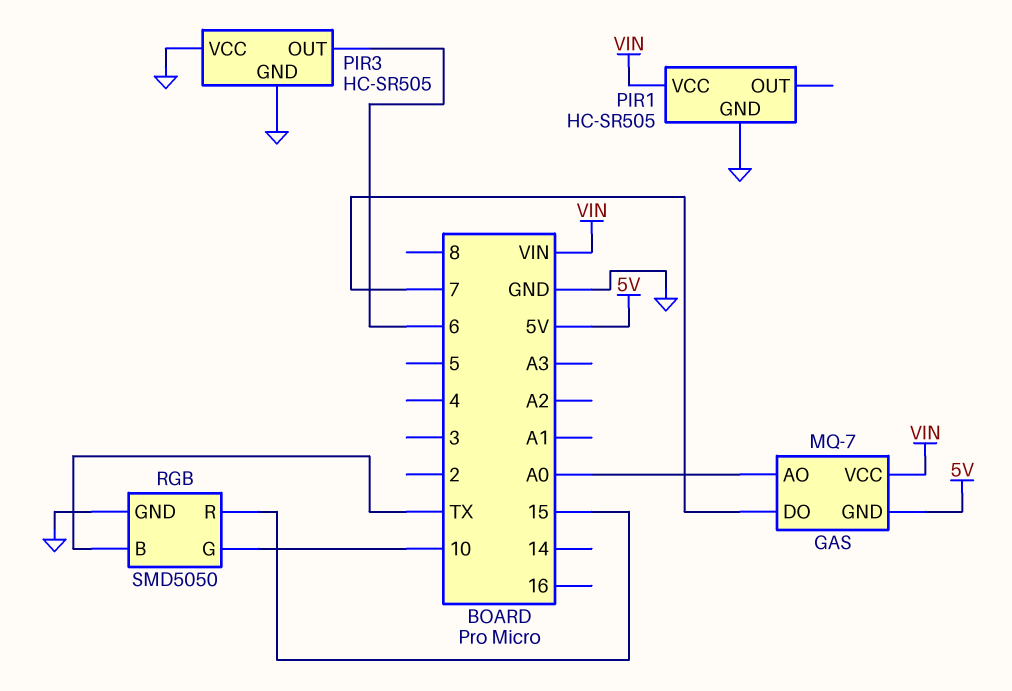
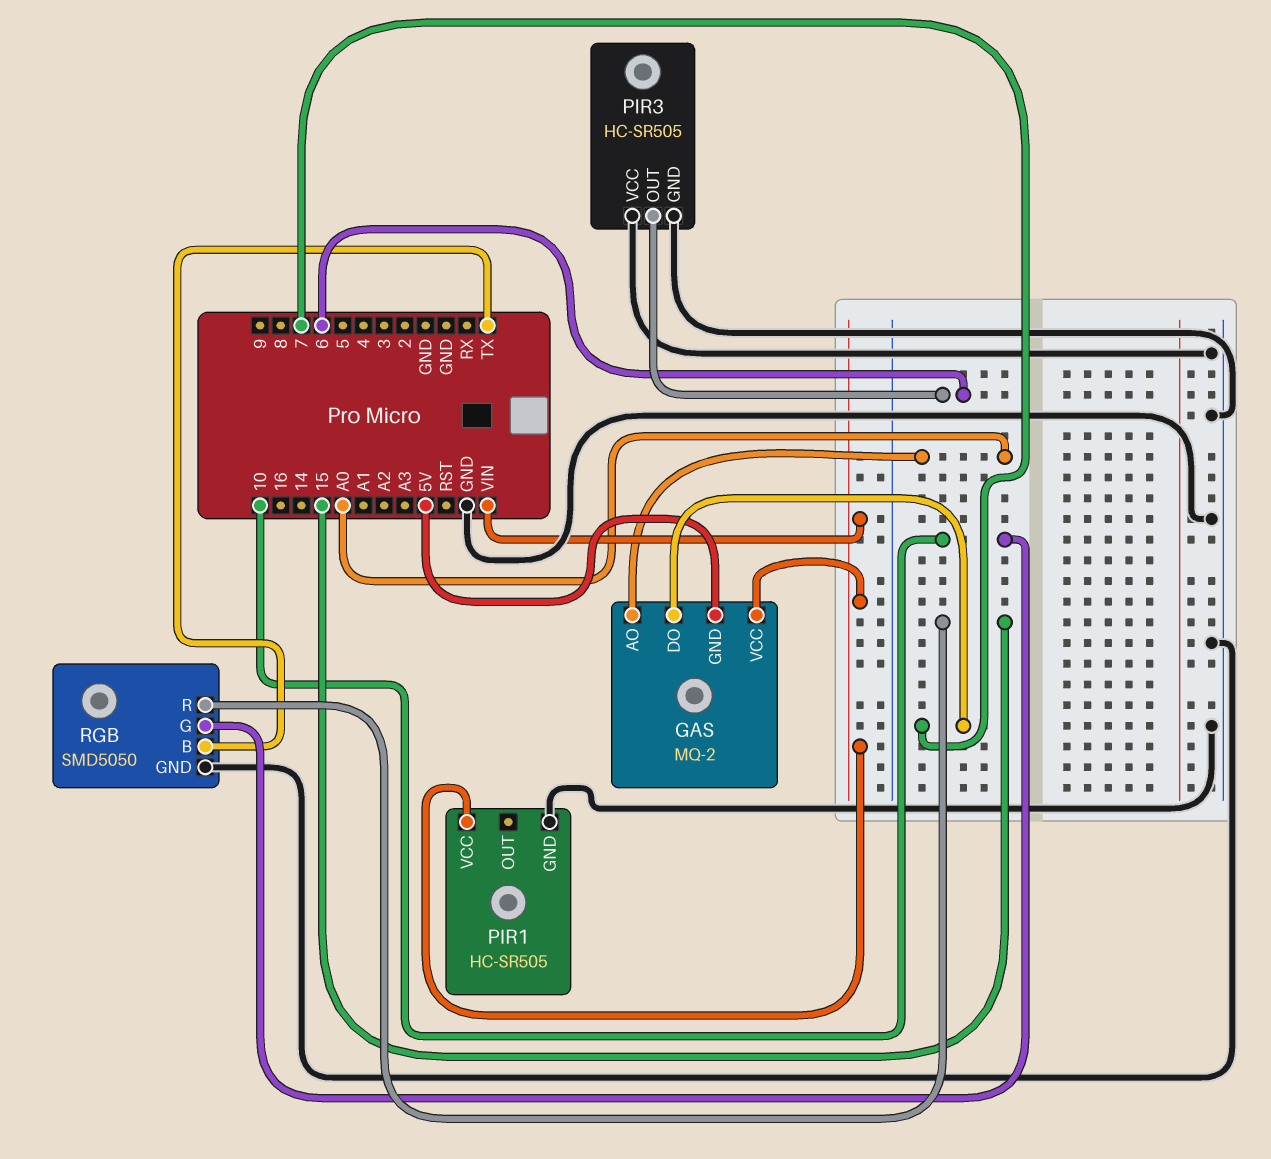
GAS: MQ-7 -> MQ-2

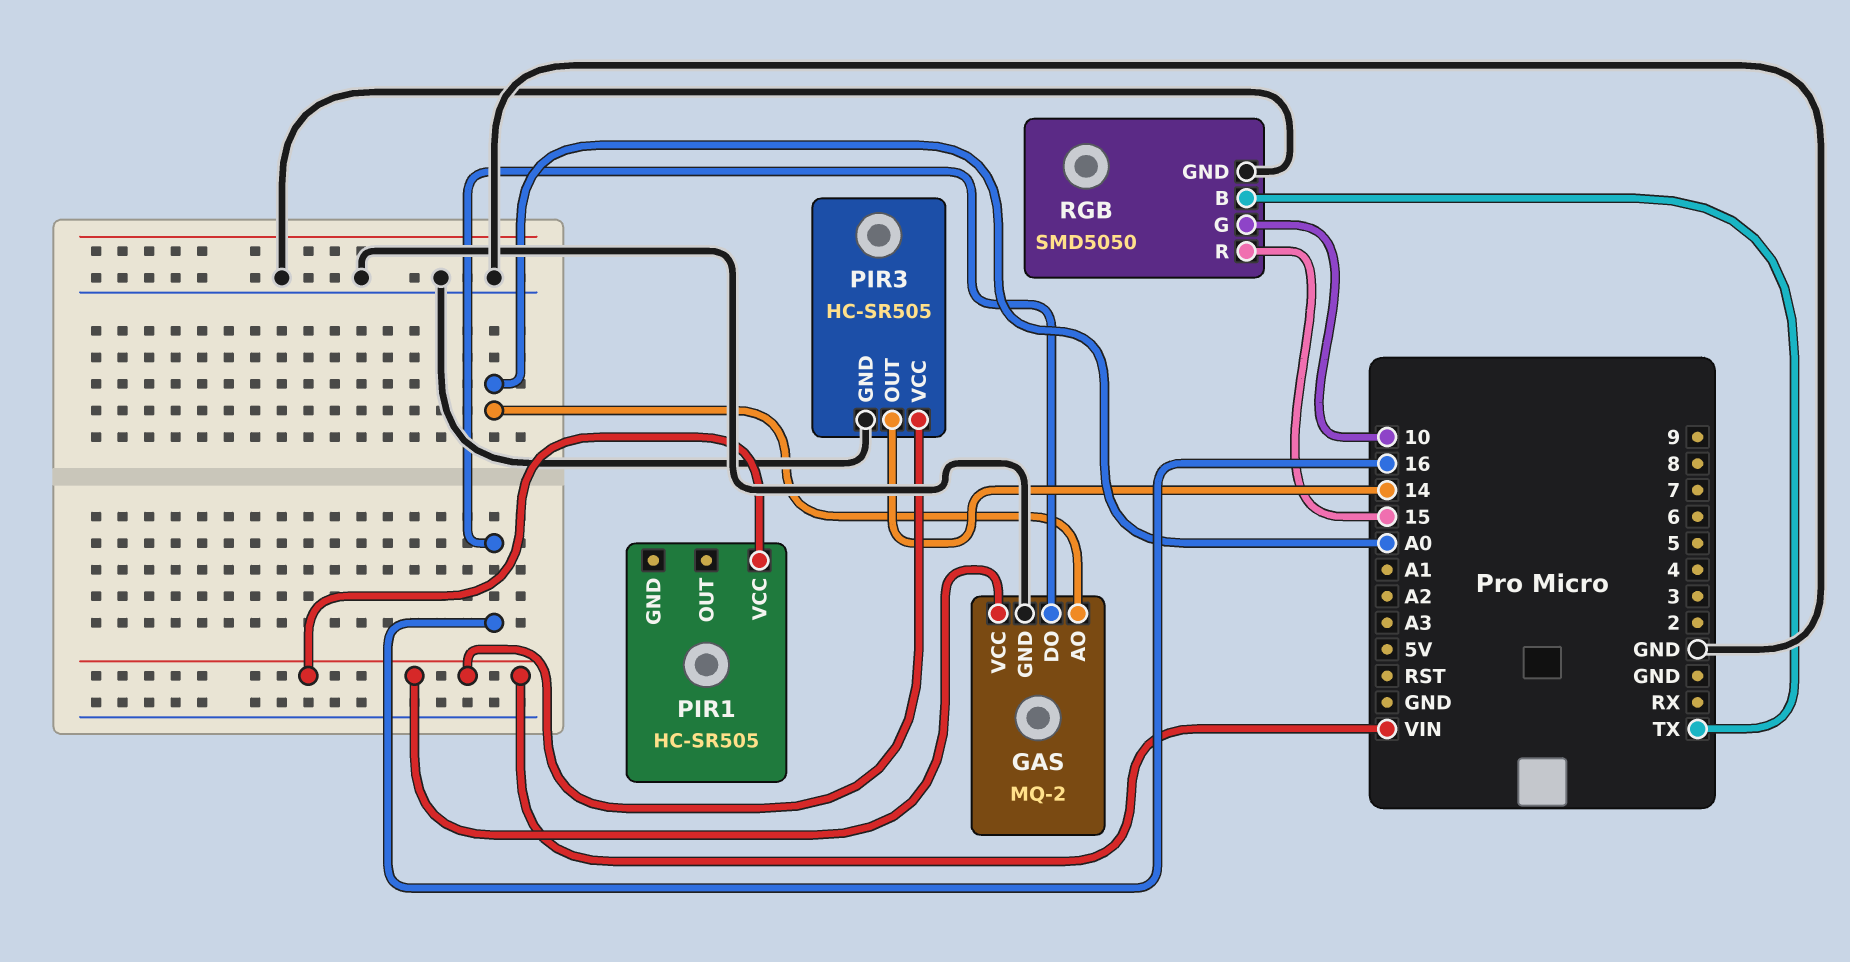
GAS pin DO: 7 -> 16
GAS pin GND: 5V -> GND
PIR1 pin GND: GND -> none
PIR3 pin OUT: 6 -> 14
PIR3 pin VCC: GND -> VIN

